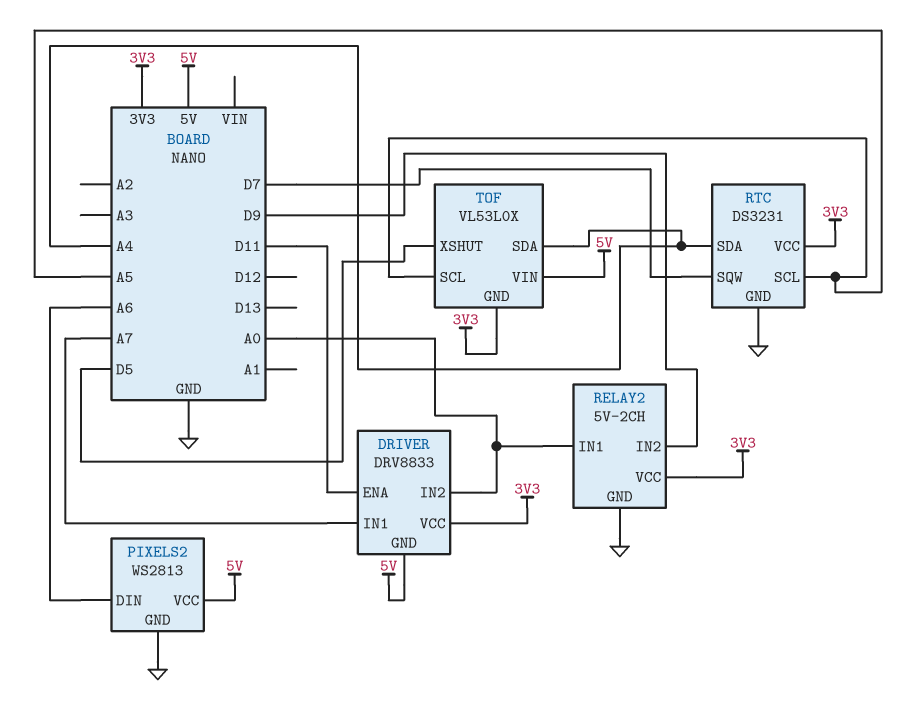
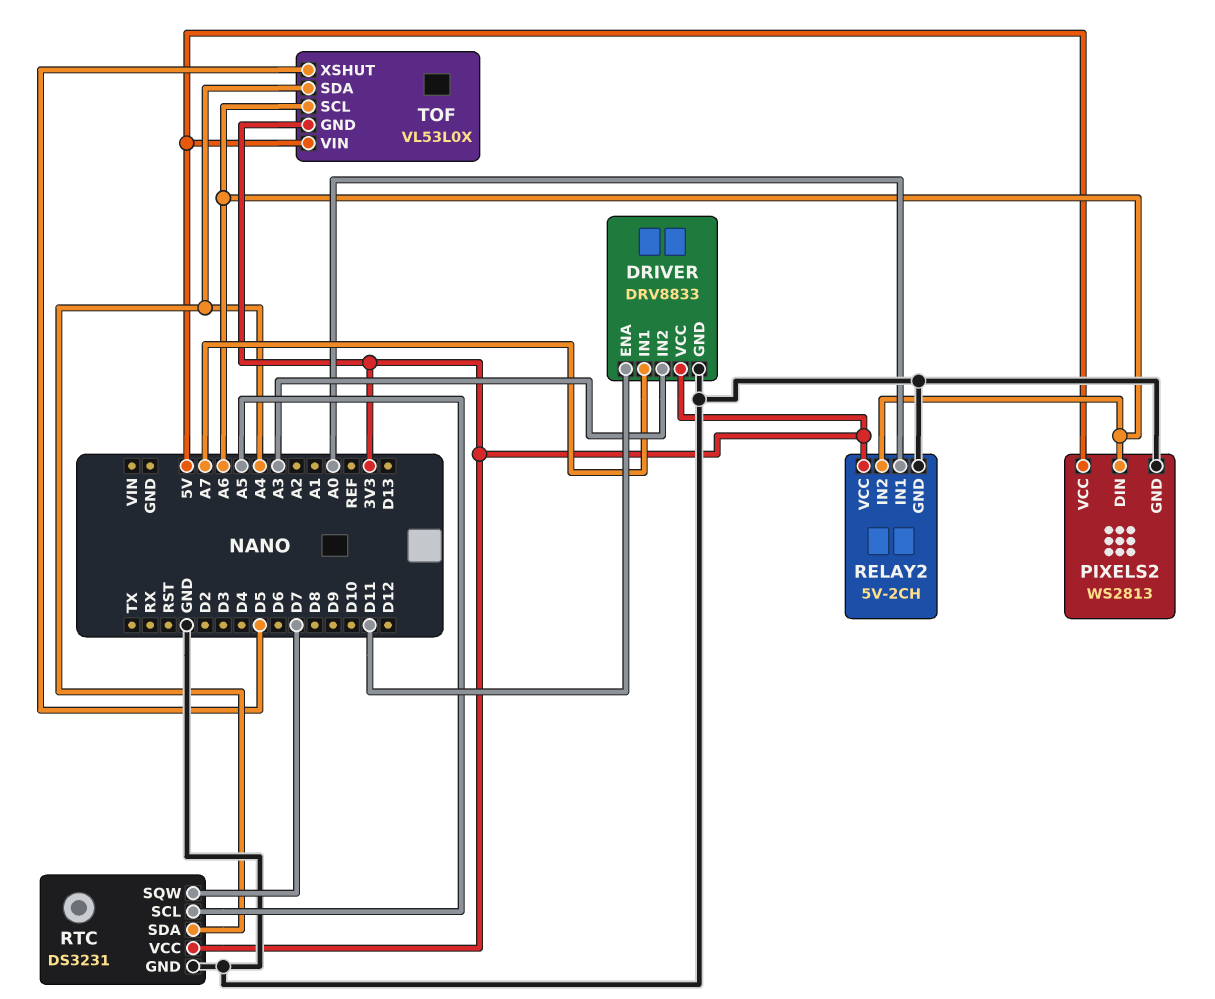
DRIVER pin GND: 5V -> GND
DRIVER pin IN2: A0 -> A3
RELAY2 pin IN2: D9 -> A6
TOF pin SCL: A5 -> A6

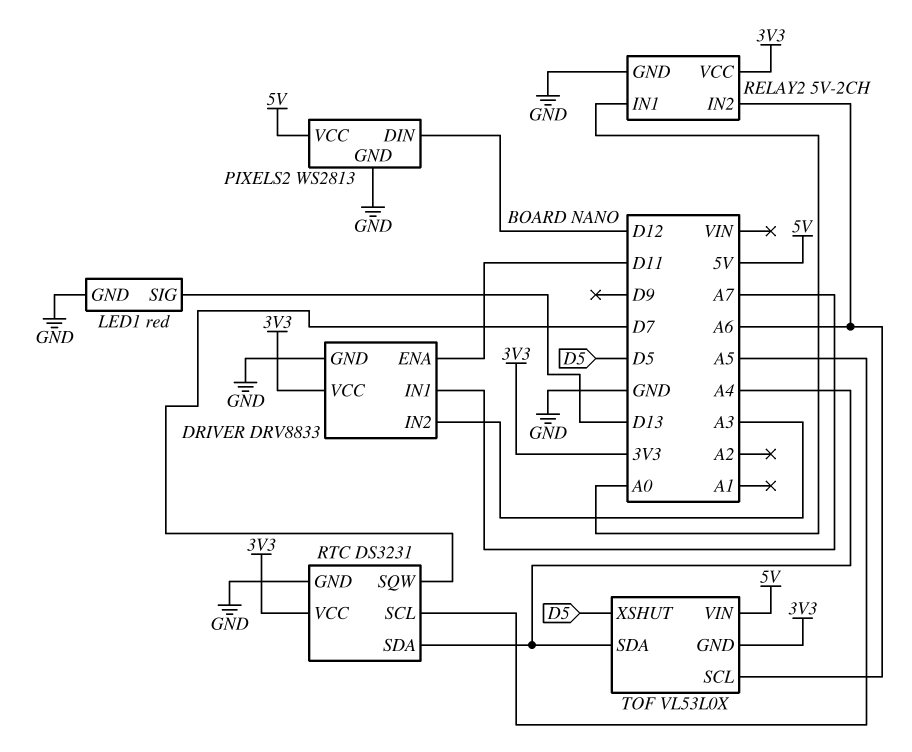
LED1: none -> red
LED1 pin GND: none -> GND
LED1 pin SIG: none -> D13
PIXELS2 pin DIN: A6 -> D12

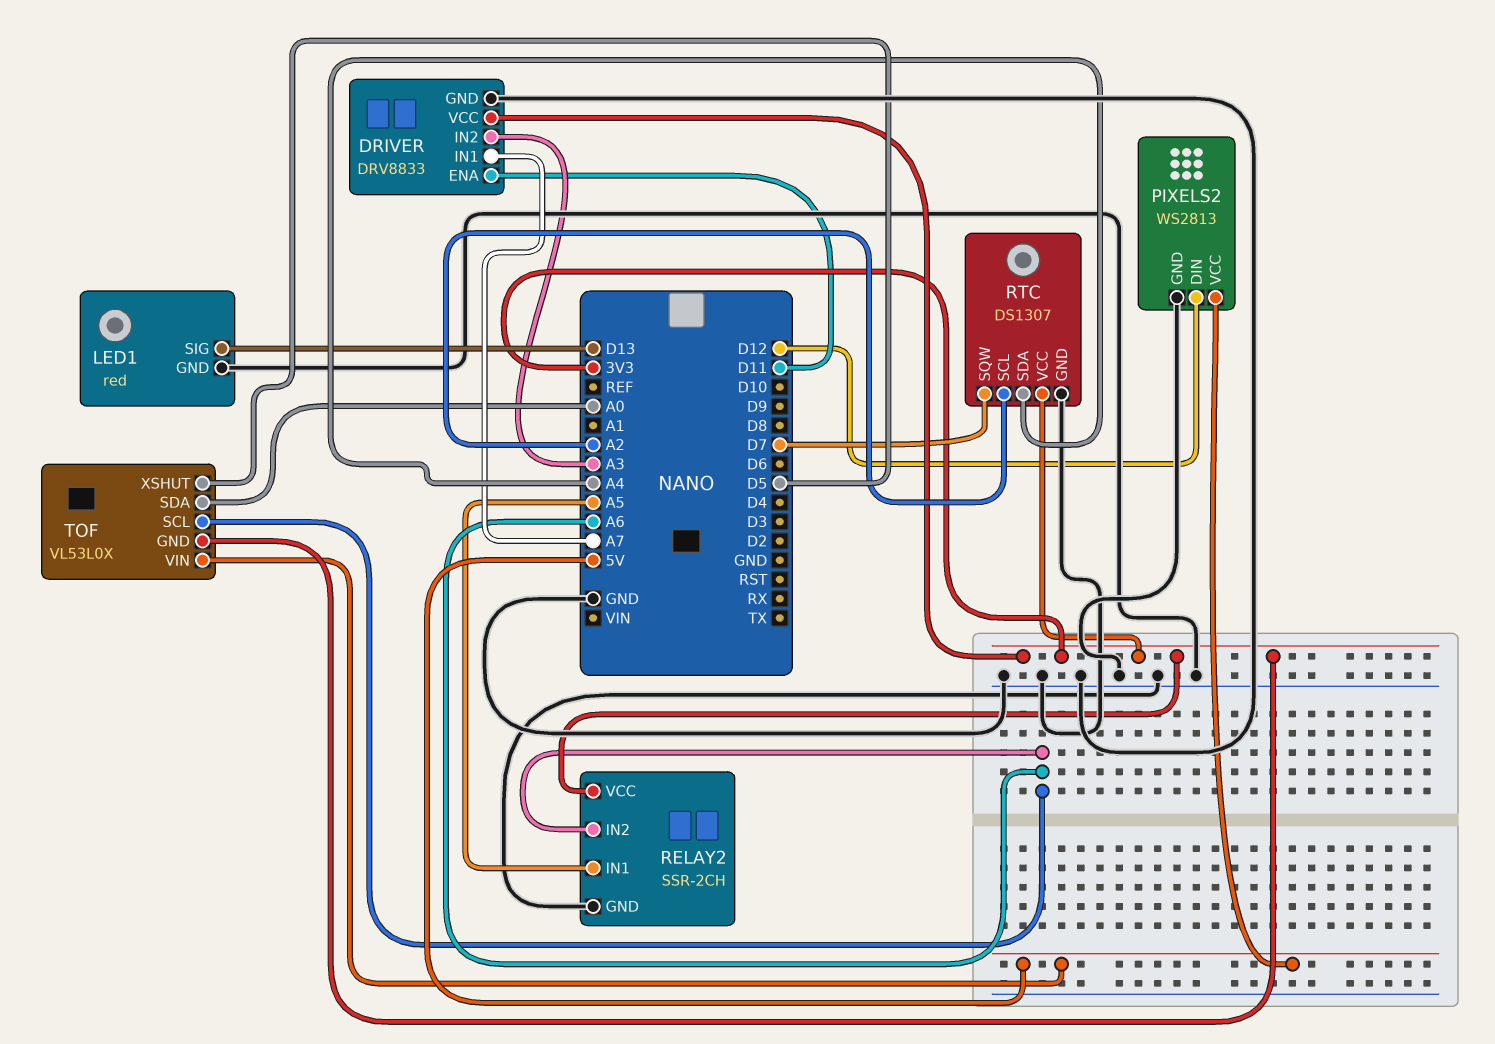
RELAY2: 5V-2CH -> SSR-2CH
RELAY2 pin IN1: A0 -> A5
RTC: DS3231 -> DS1307
RTC pin SCL: A5 -> A2
TOF pin SDA: A4 -> A0

